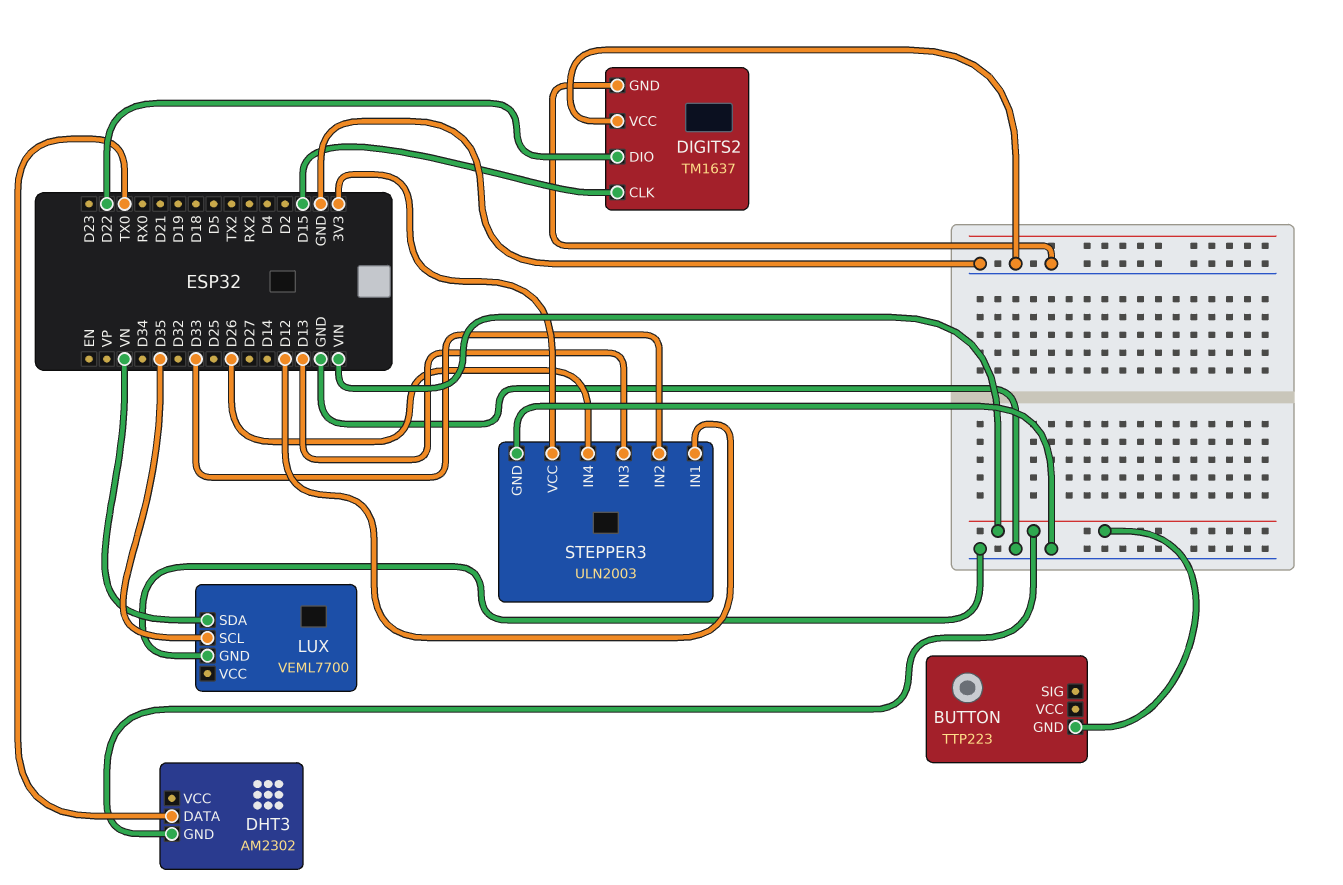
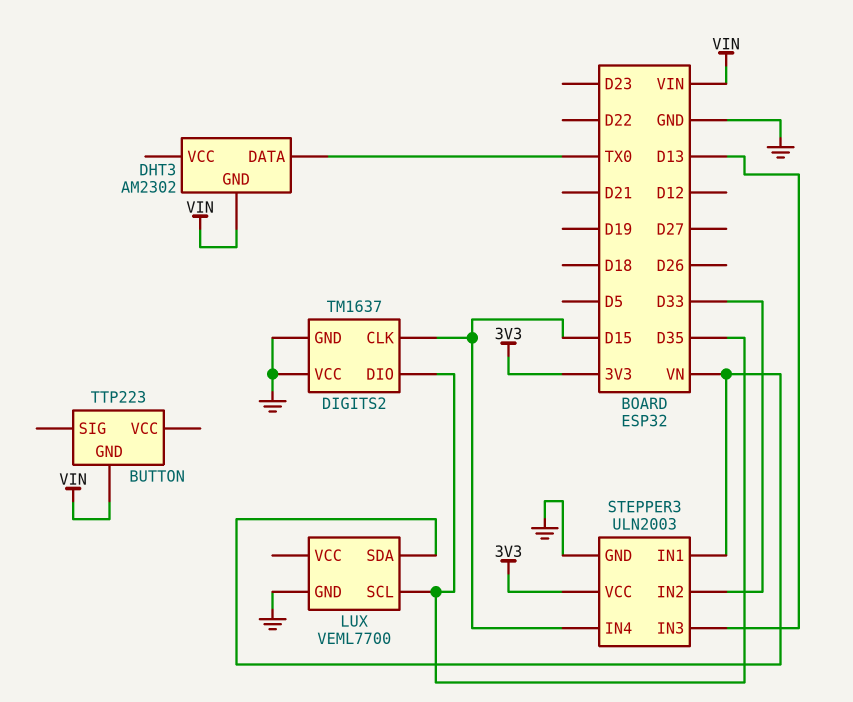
DIGITS2 pin DIO: D22 -> D35
STEPPER3 pin IN1: D12 -> VN
STEPPER3 pin IN4: D26 -> D15

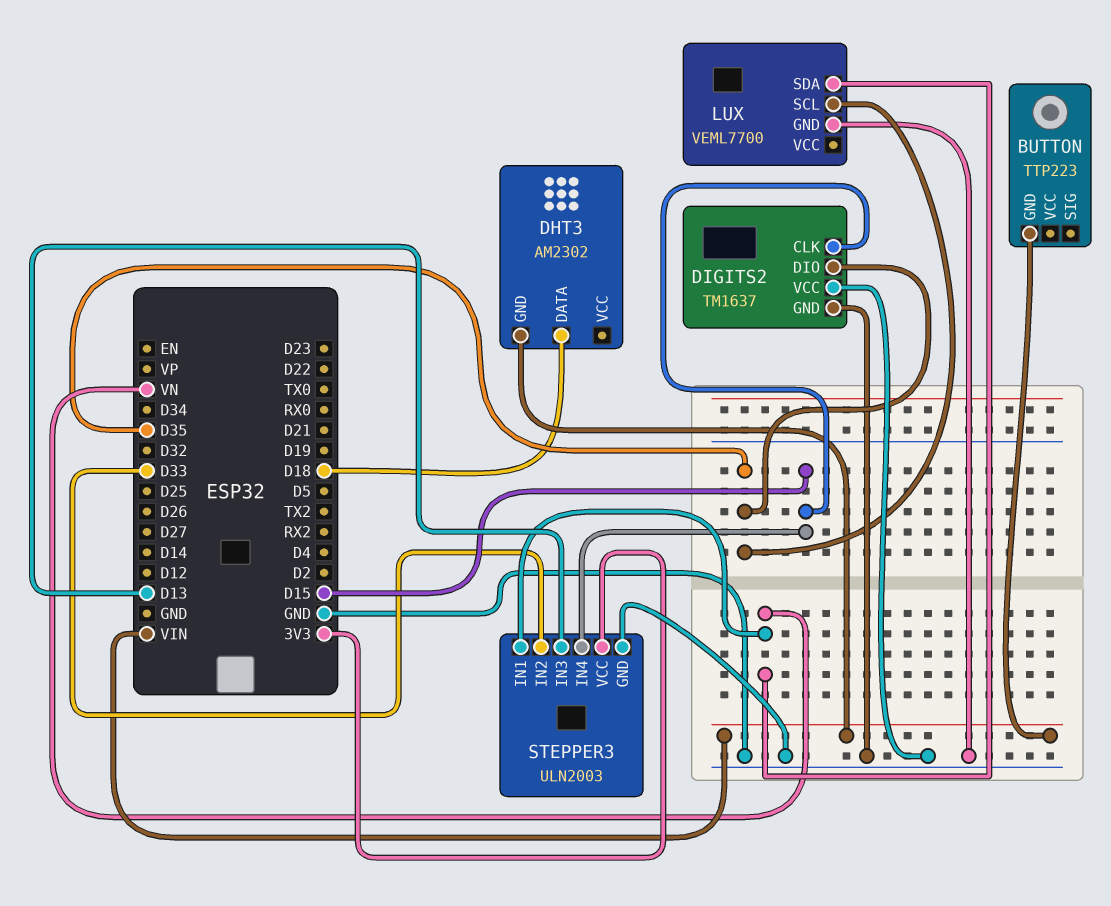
DHT3 pin DATA: TX0 -> D18

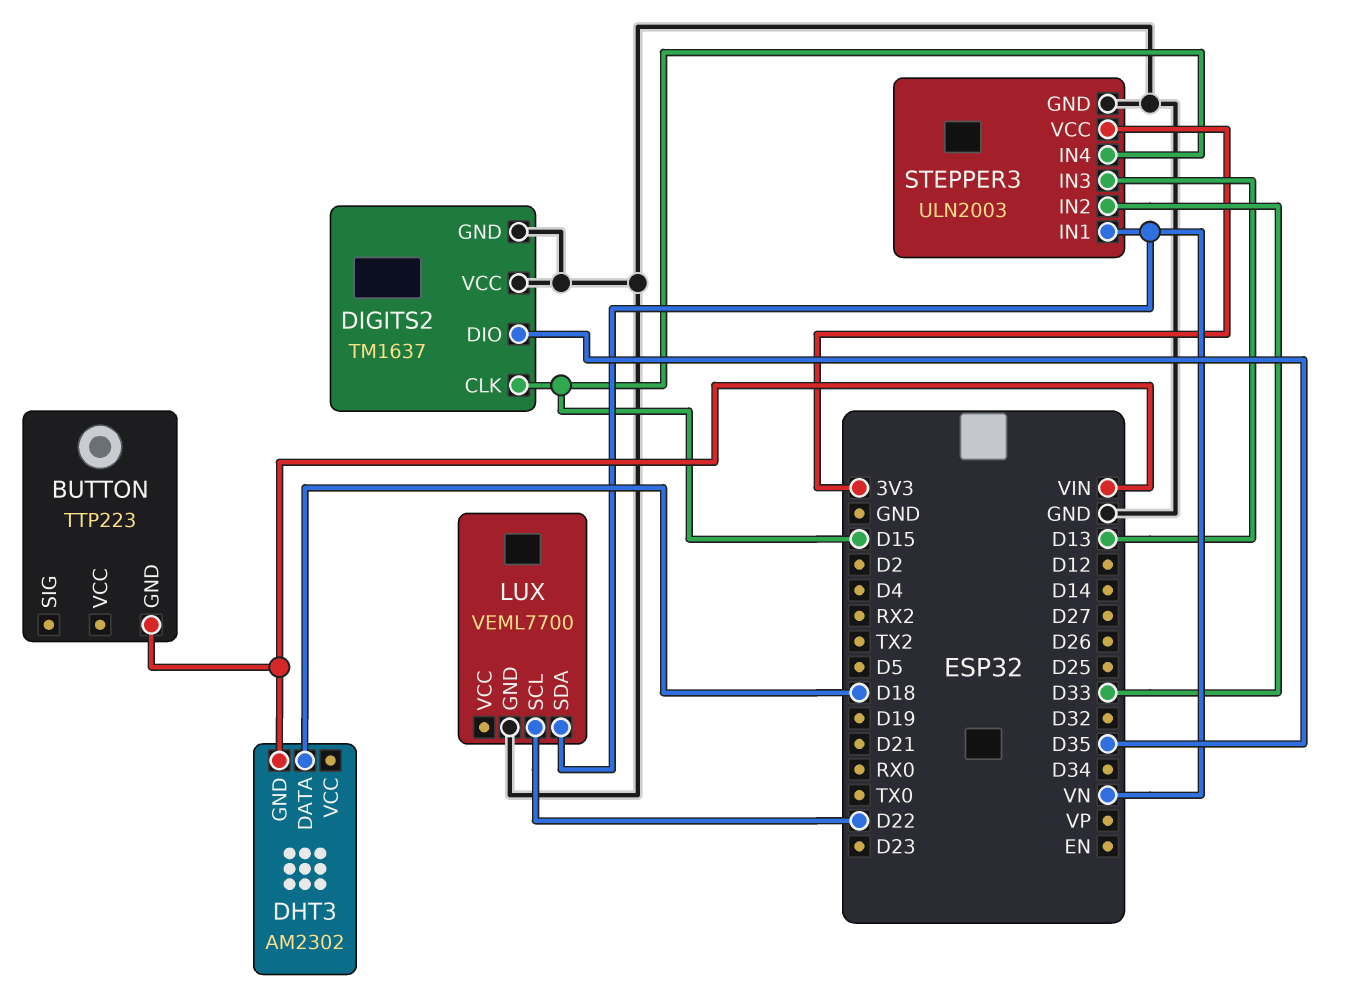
LUX pin SCL: D35 -> D22

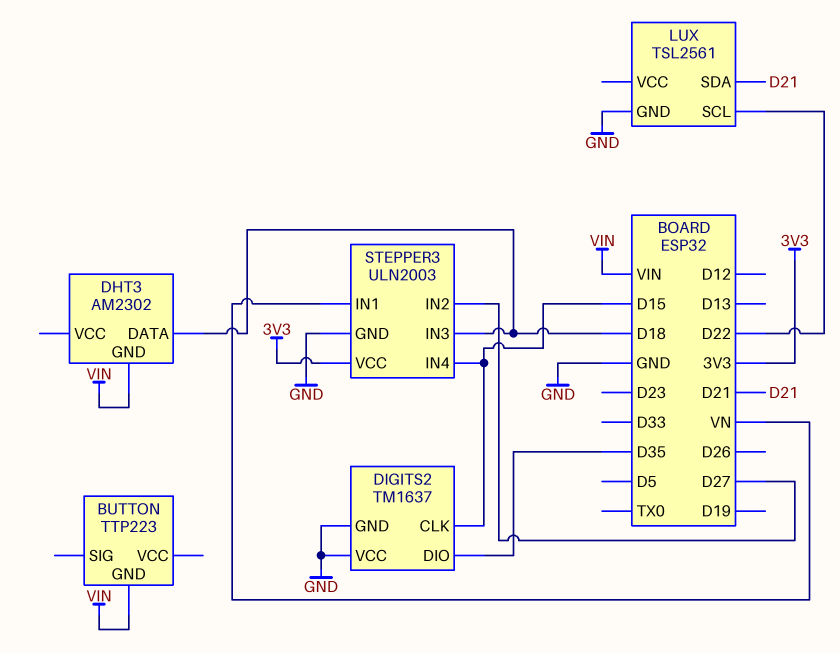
LUX: VEML7700 -> TSL2561
LUX pin SDA: VN -> D21
STEPPER3 pin IN2: D33 -> D27
STEPPER3 pin IN3: D13 -> D18

